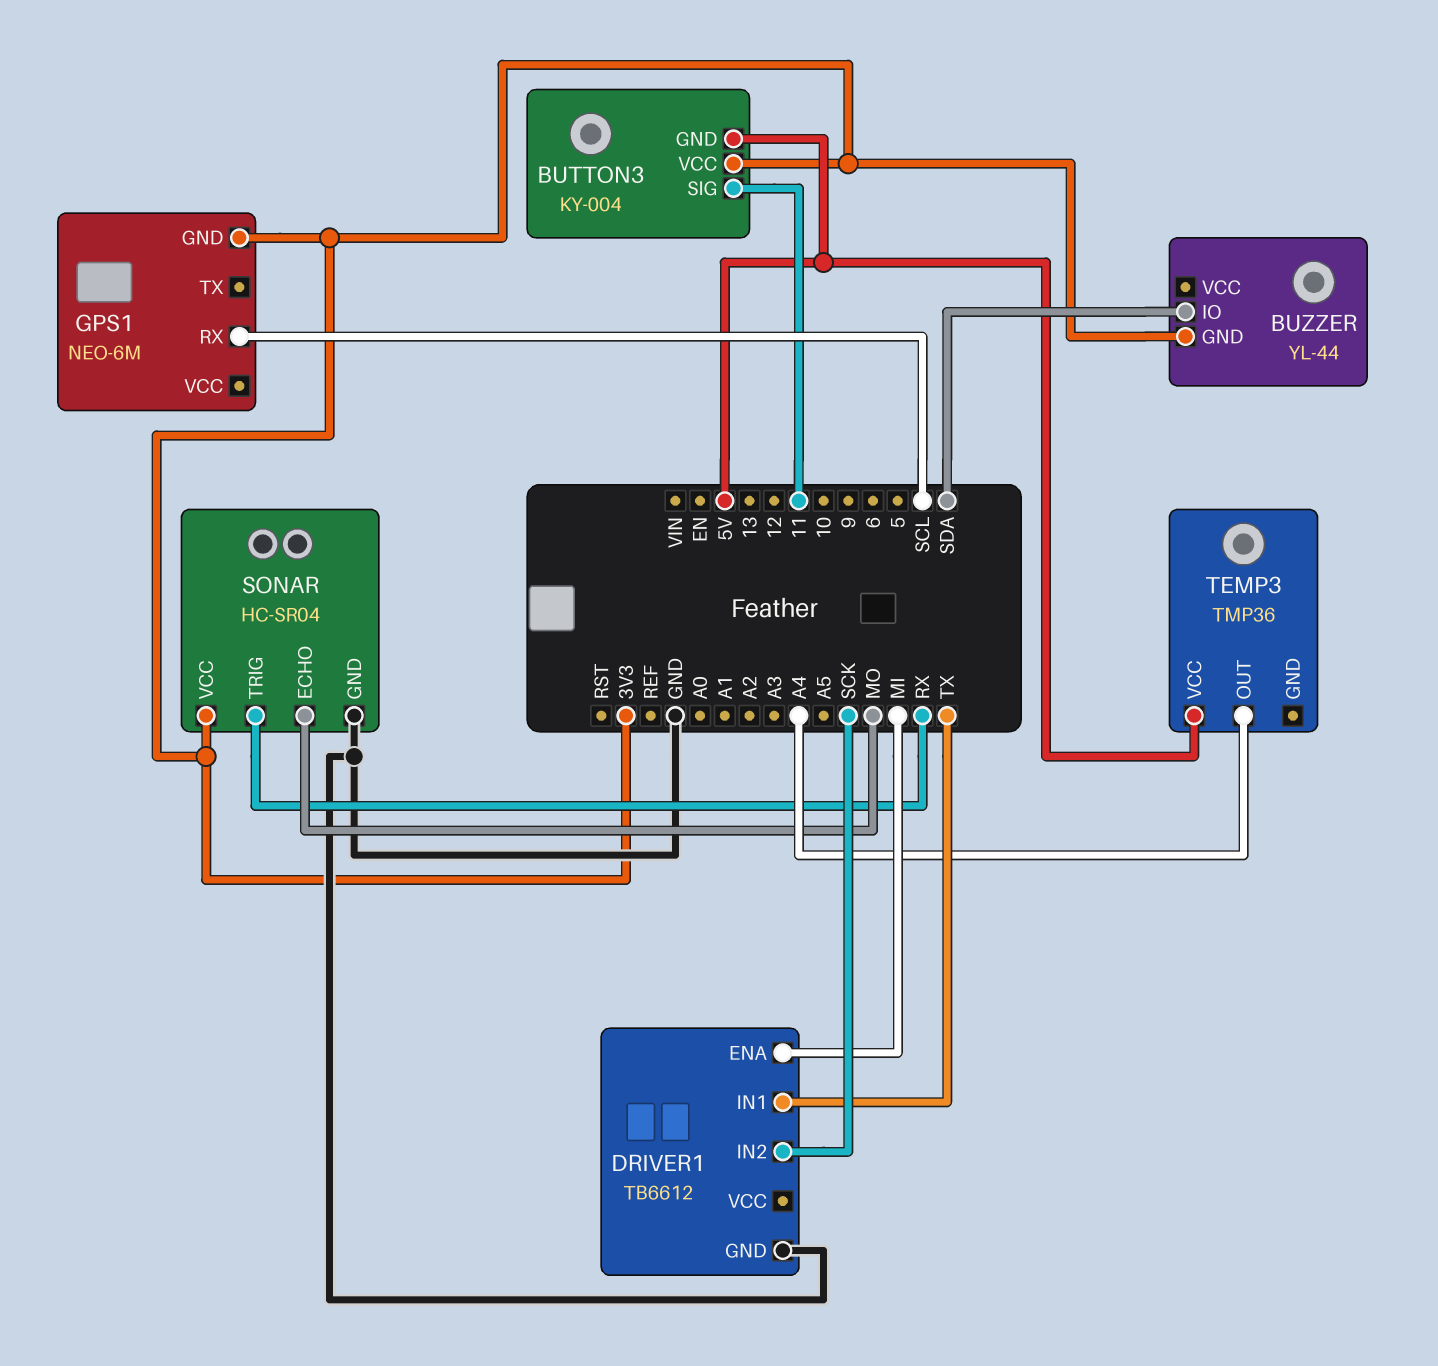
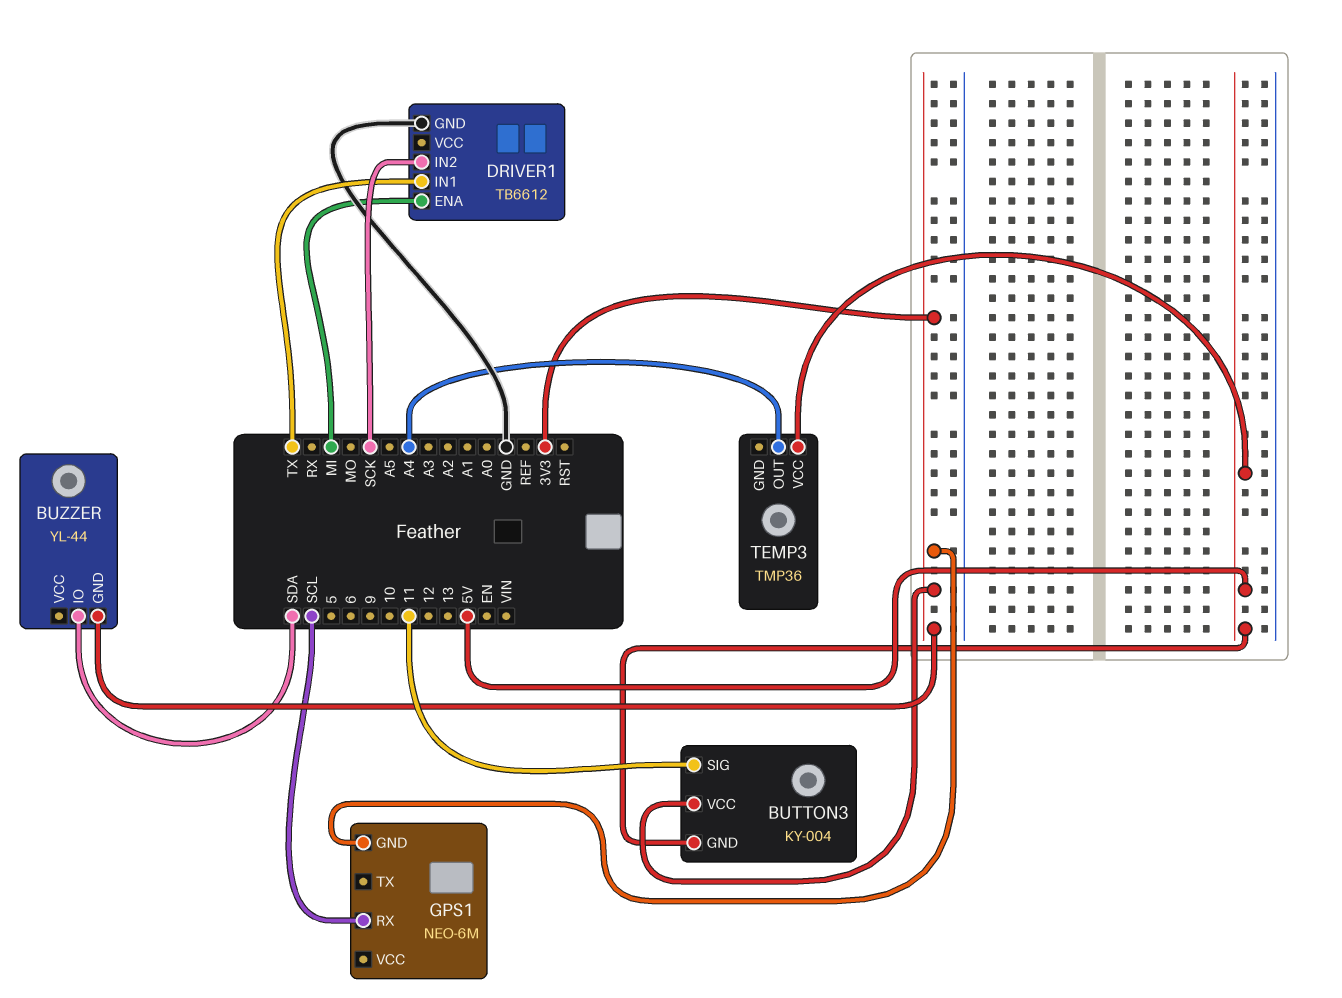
SONAR: HC-SR04 -> none
SONAR pin ECHO: MO -> none
SONAR pin GND: GND -> none
SONAR pin TRIG: RX -> none
SONAR pin VCC: 3V3 -> none

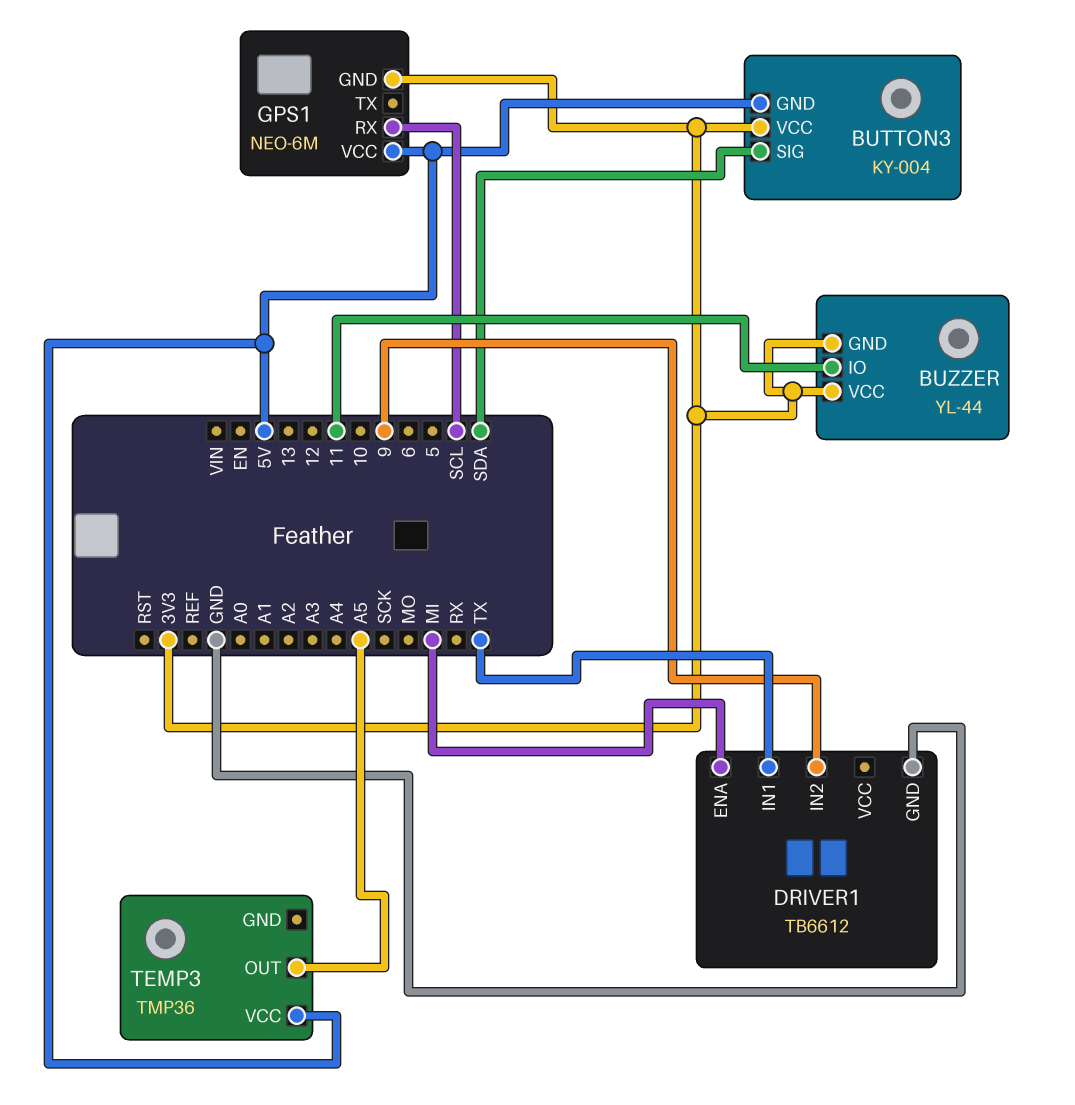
BUTTON3 pin SIG: 11 -> SDA
BUZZER pin IO: SDA -> 11
BUZZER pin VCC: none -> 3V3
DRIVER1 pin IN2: SCK -> 9
GPS1 pin VCC: none -> 5V
TEMP3 pin OUT: A4 -> A5

